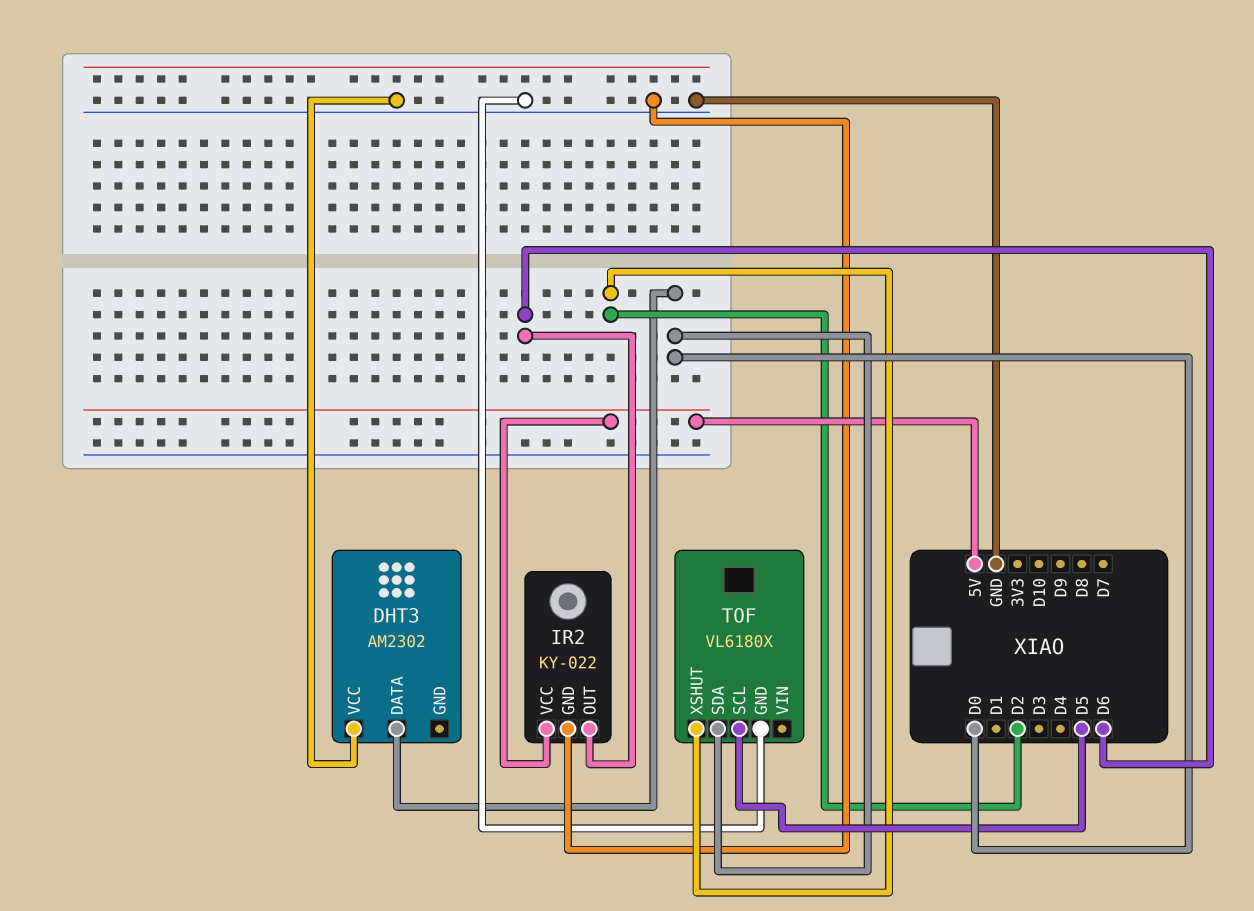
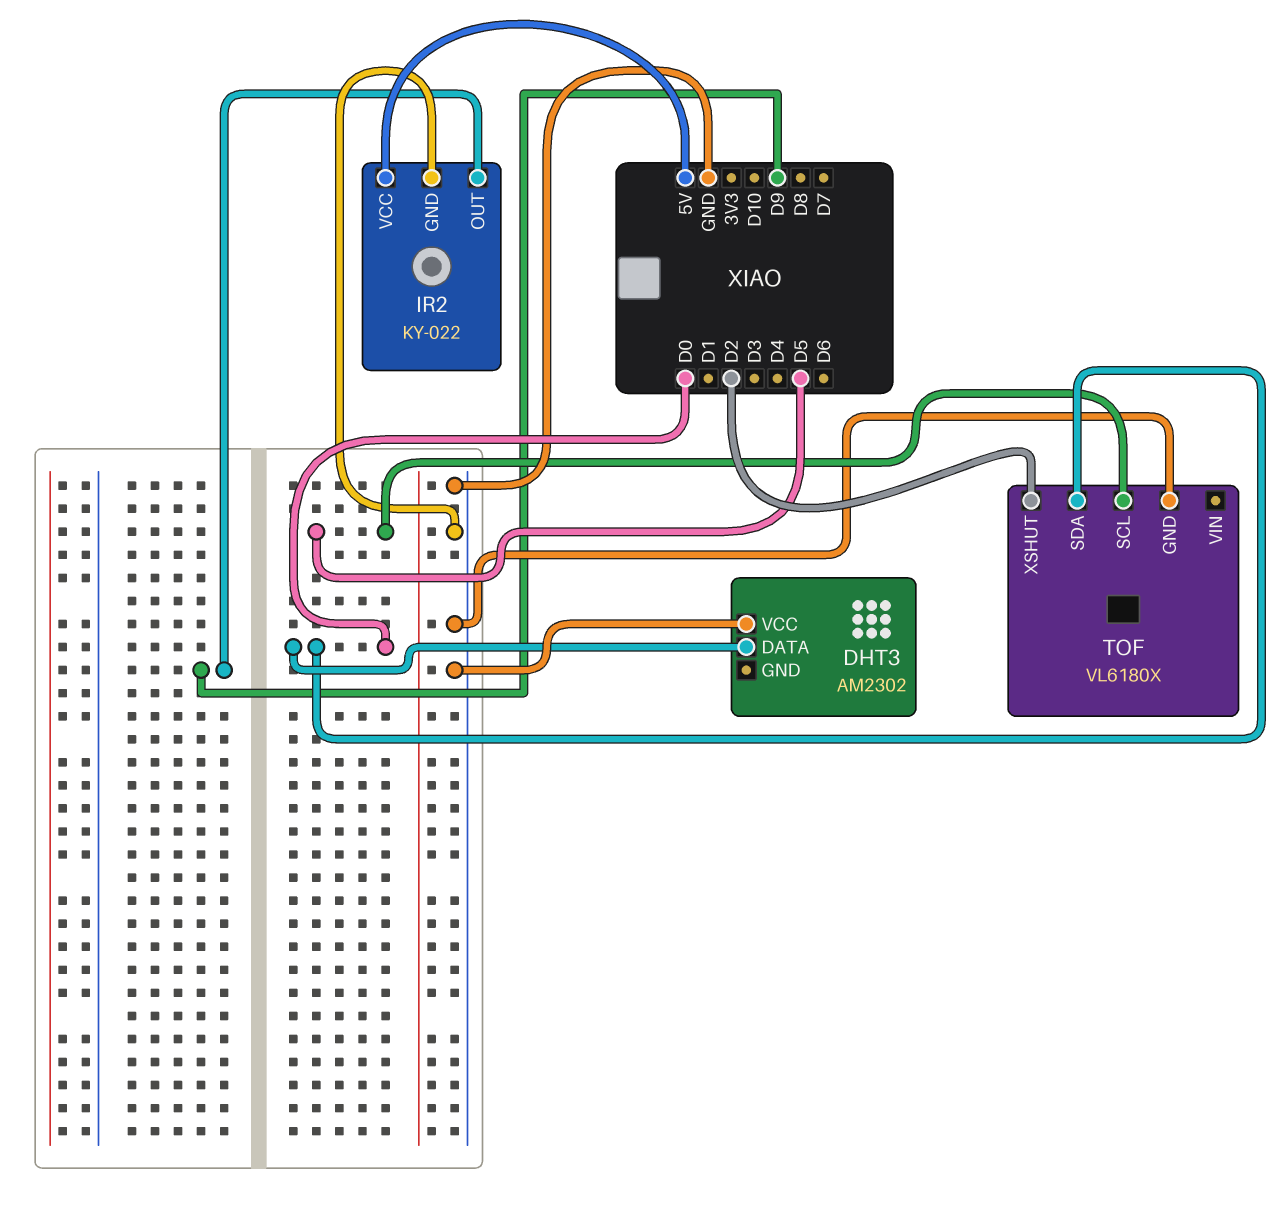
IR2 pin OUT: D6 -> D9

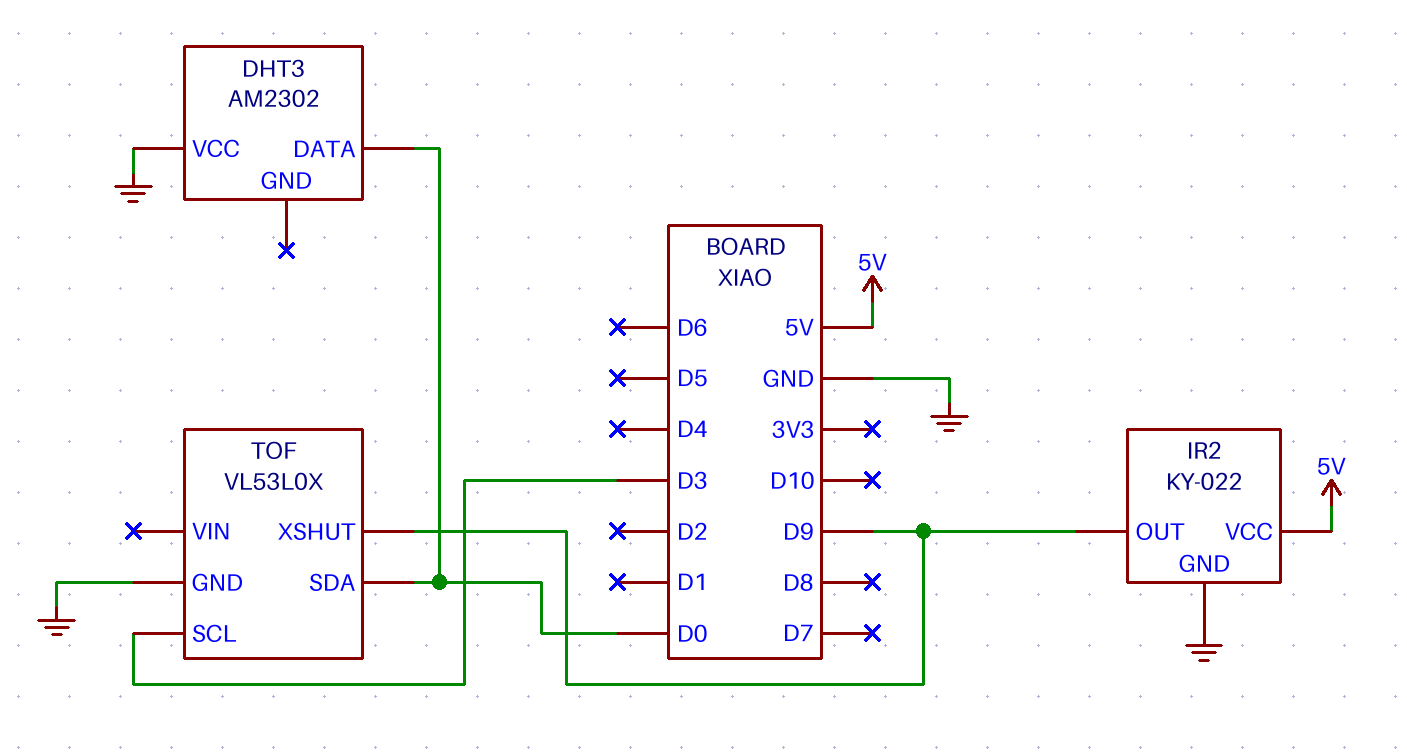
TOF: VL6180X -> VL53L0X
TOF pin SCL: D5 -> D3
TOF pin XSHUT: D2 -> D9

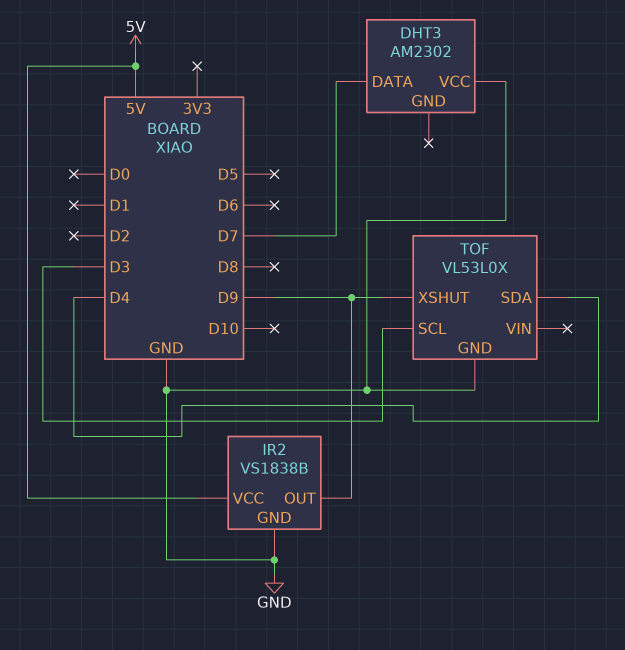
DHT3 pin DATA: D0 -> D7
IR2: KY-022 -> VS1838B
TOF pin SDA: D0 -> D4

